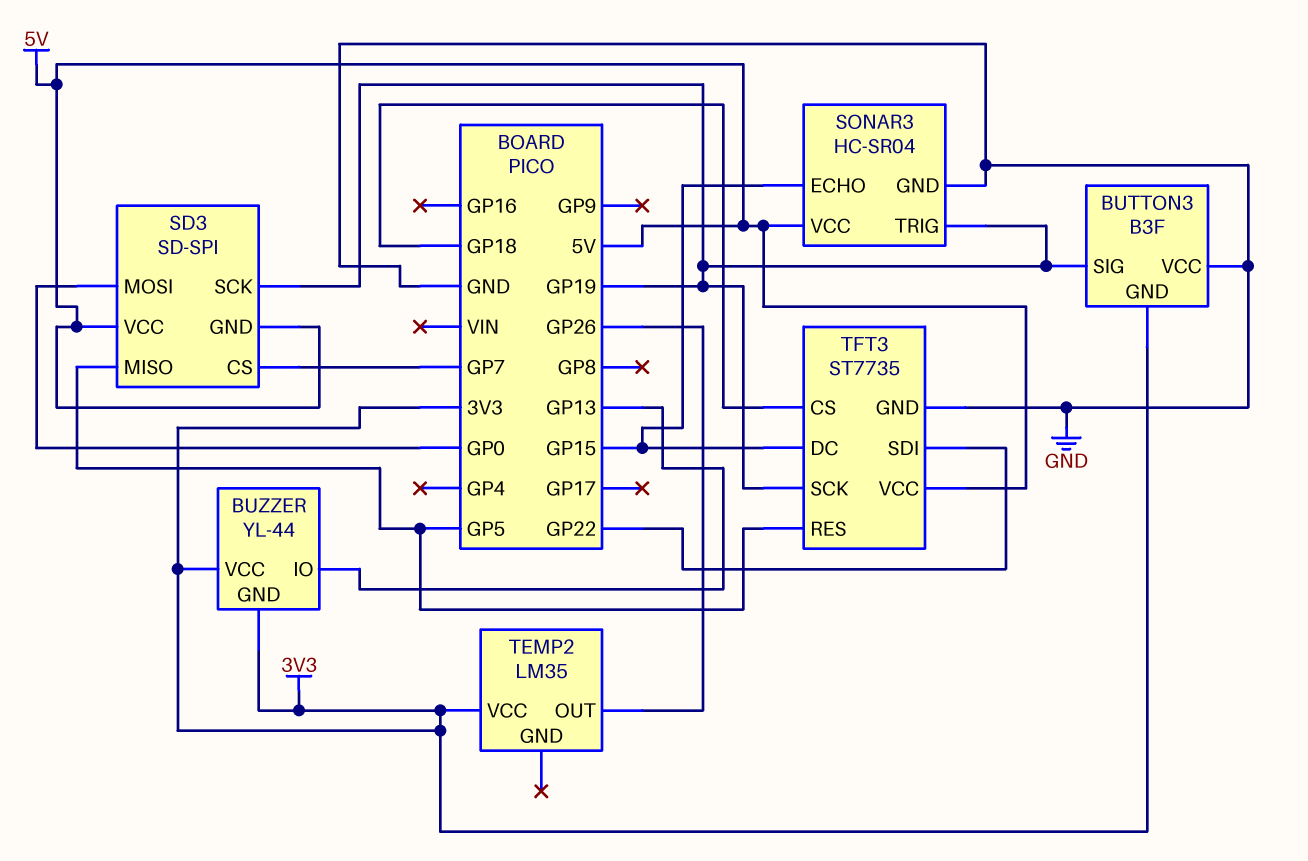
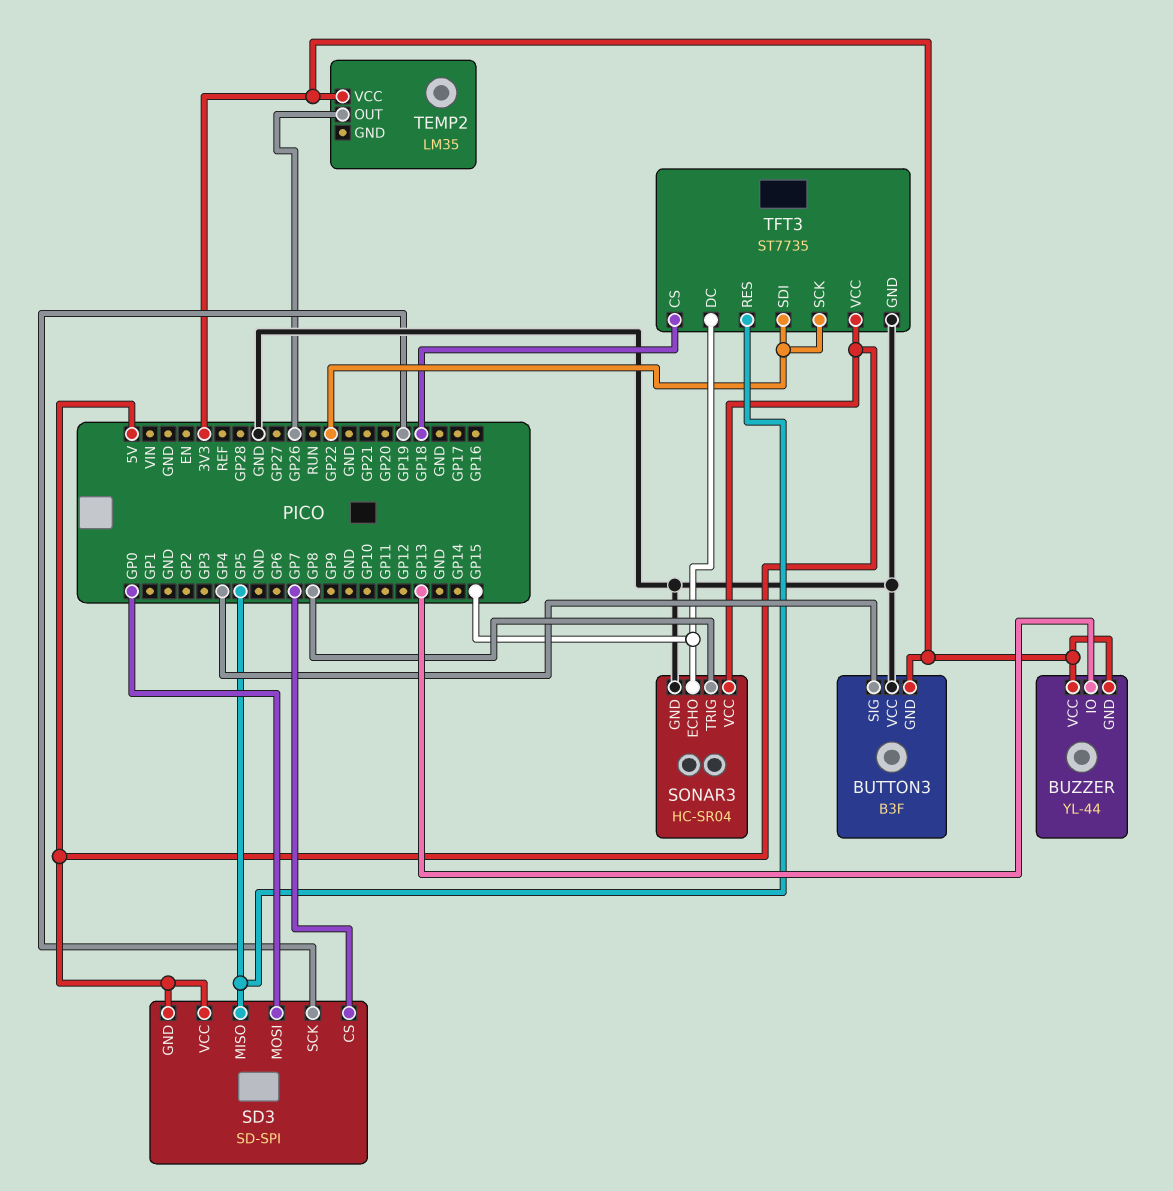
BUTTON3 pin SIG: GP19 -> GP4
SONAR3 pin TRIG: GP19 -> GP8
TFT3 pin SCK: GP19 -> GP22

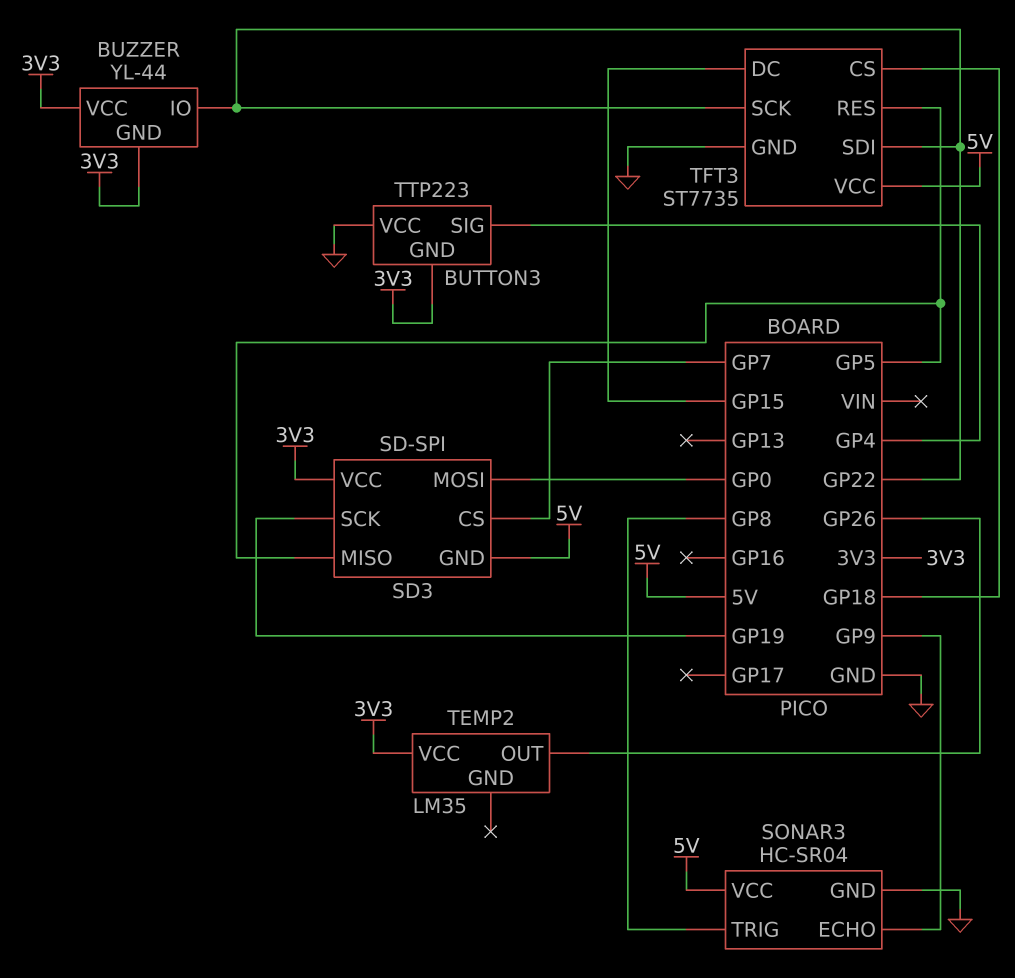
BUTTON3: B3F -> TTP223
BUZZER pin IO: GP13 -> GP22
SD3 pin VCC: 5V -> 3V3
SONAR3 pin ECHO: GP15 -> GP9

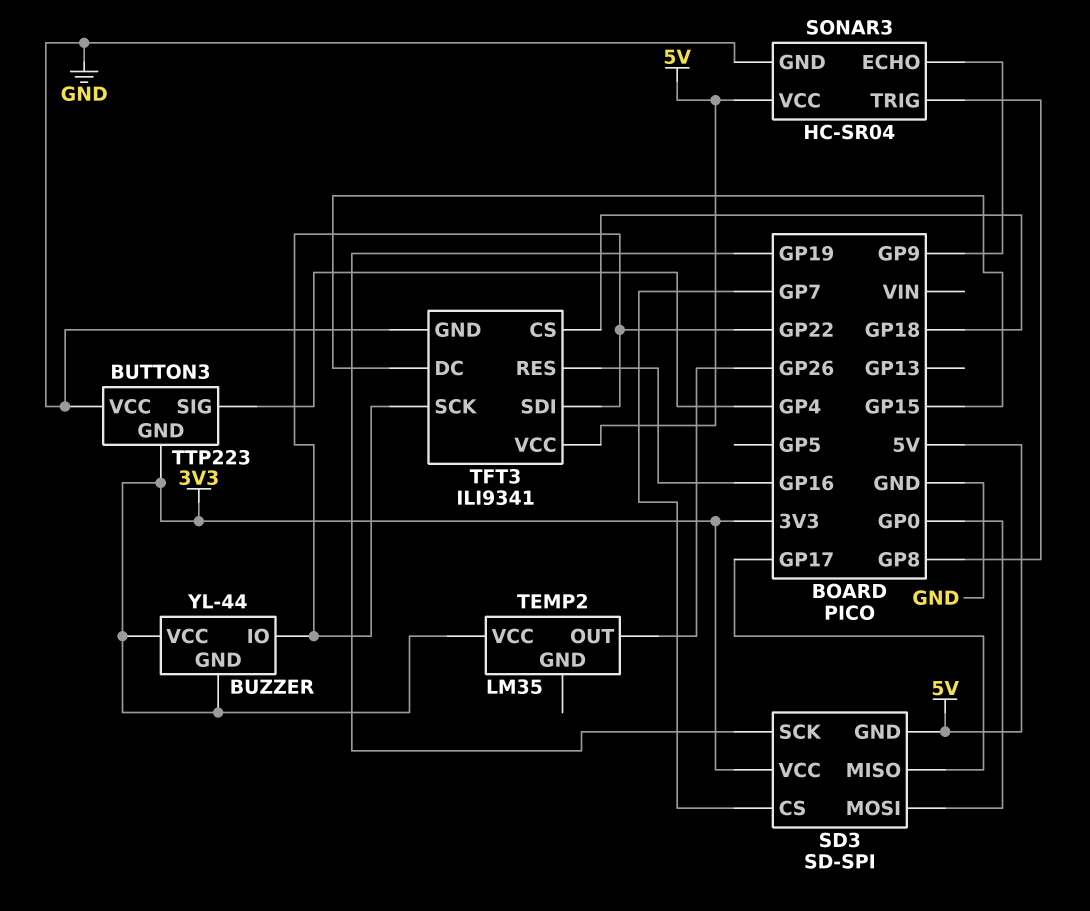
SD3 pin MISO: GP5 -> GP17
TFT3: ST7735 -> ILI9341
TFT3 pin RES: GP5 -> GP16

